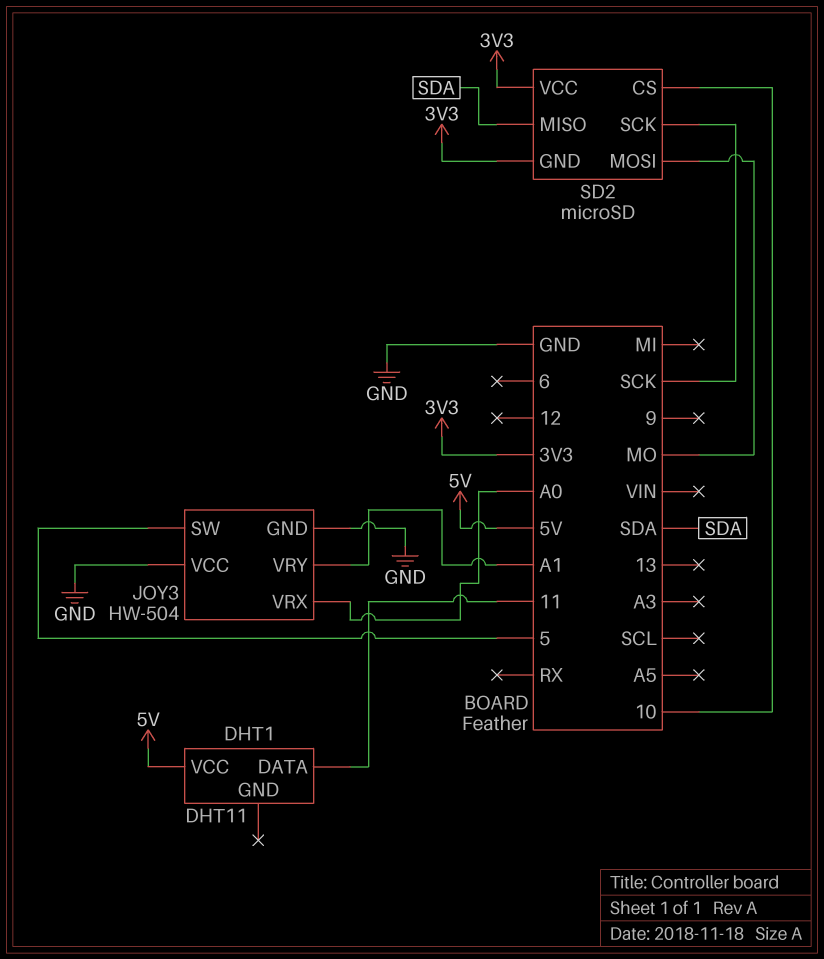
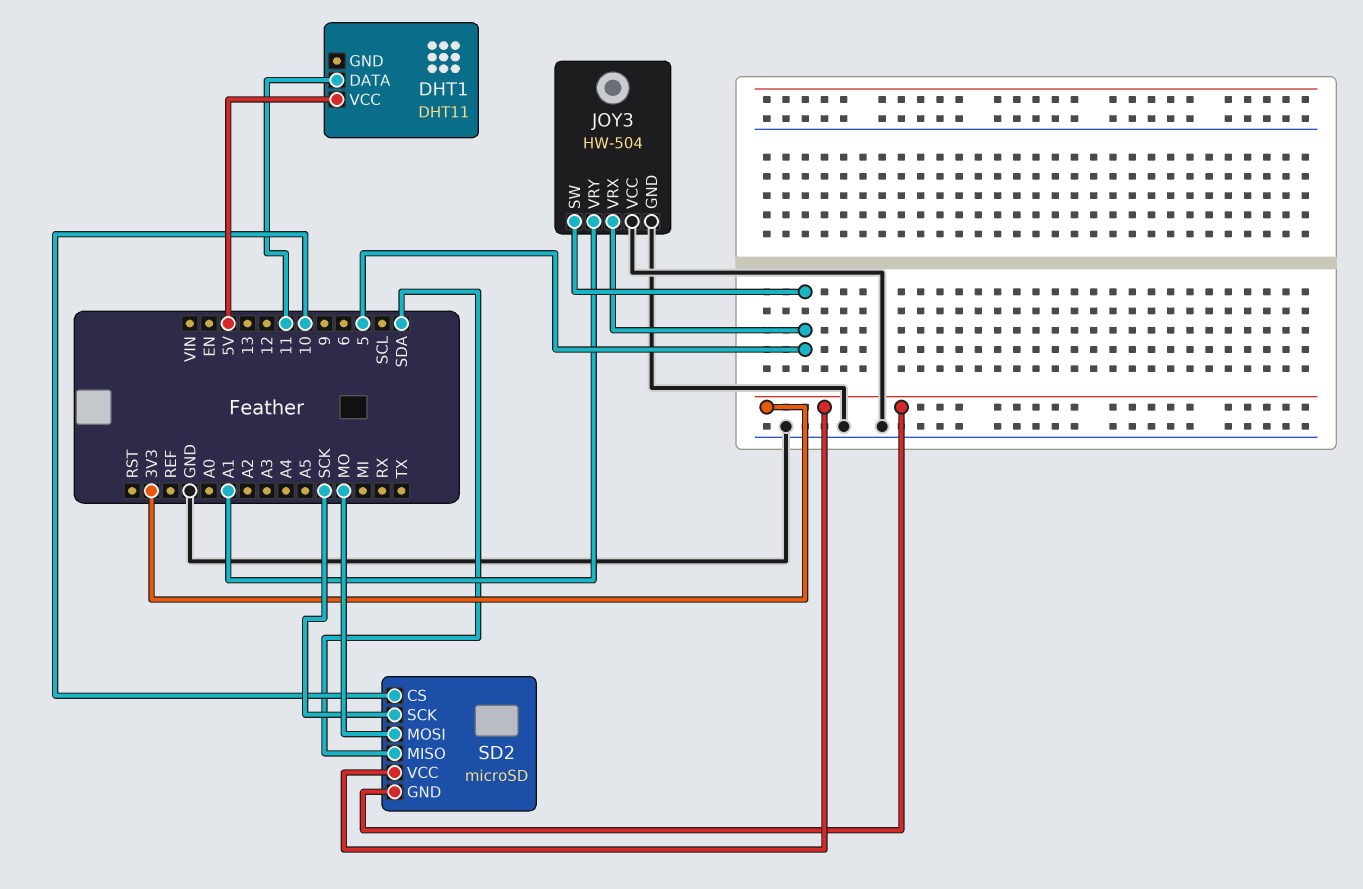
JOY3 pin VRX: A0 -> 5

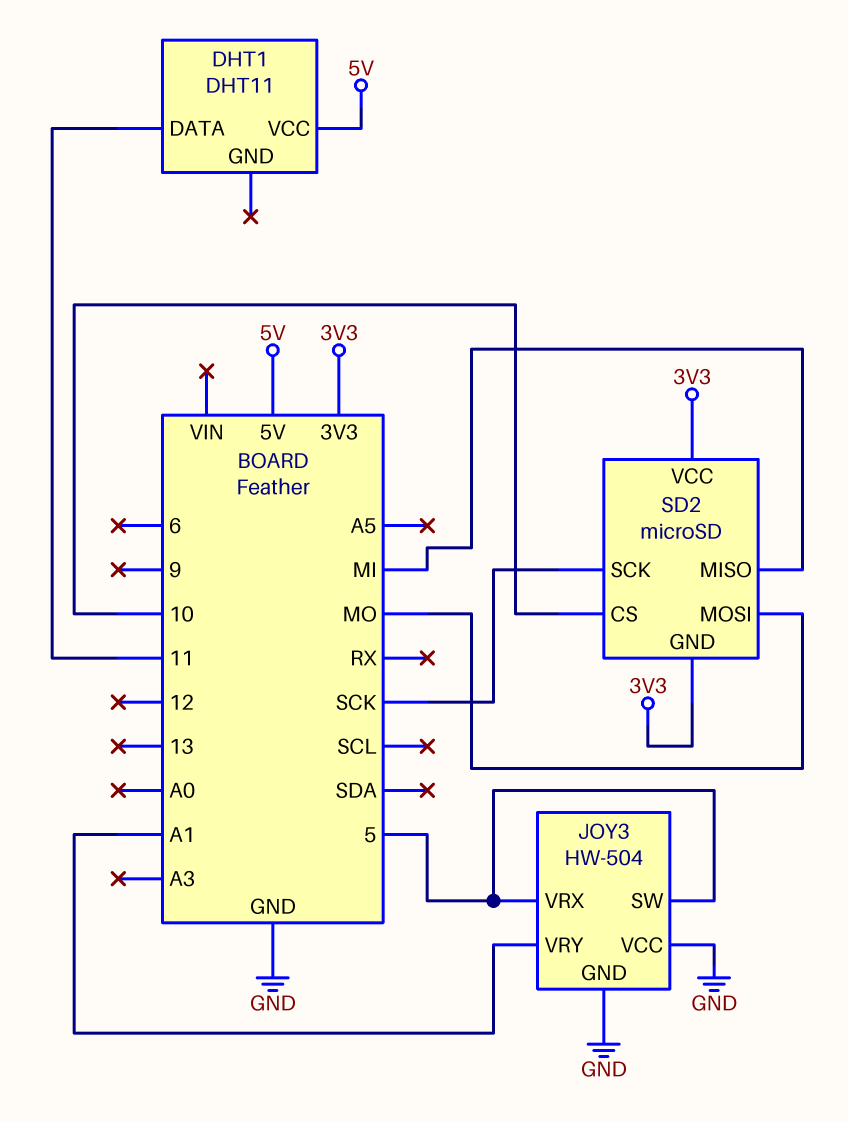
SD2 pin MISO: SDA -> MI

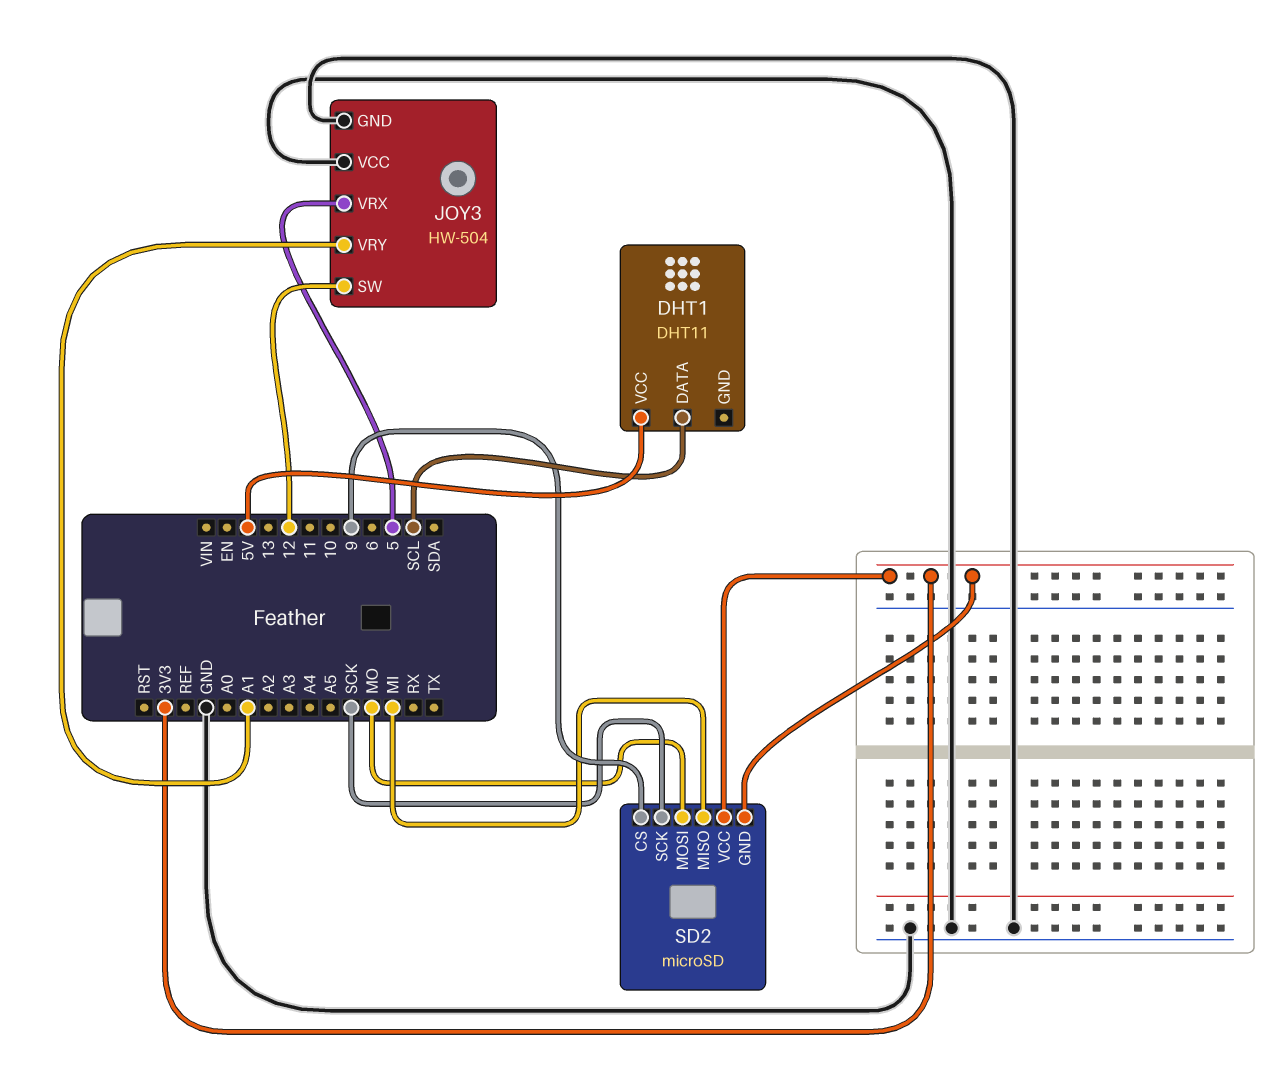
DHT1 pin DATA: 11 -> SCL
JOY3 pin SW: 5 -> 12
SD2 pin CS: 10 -> 9

